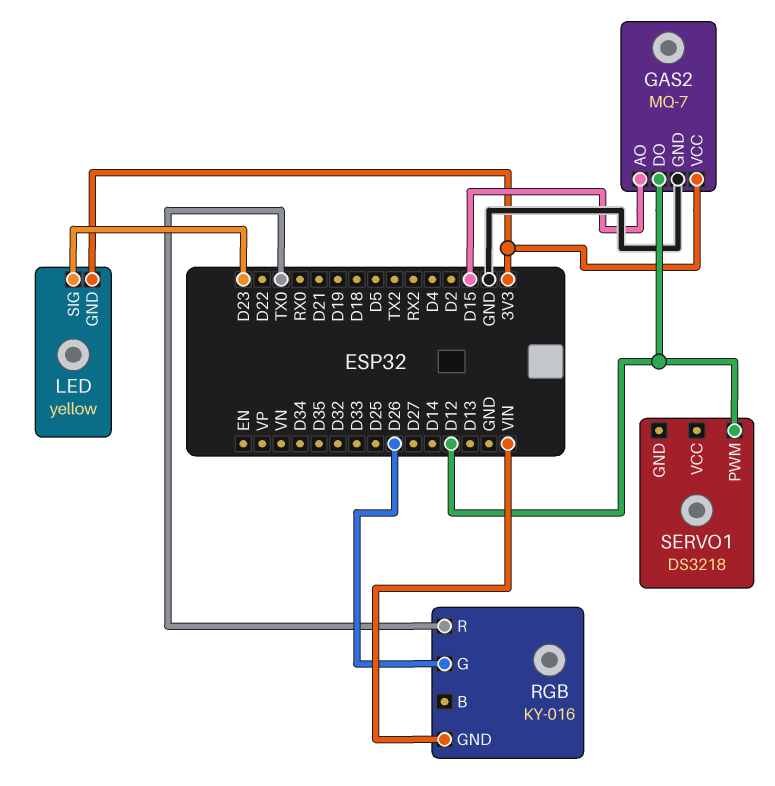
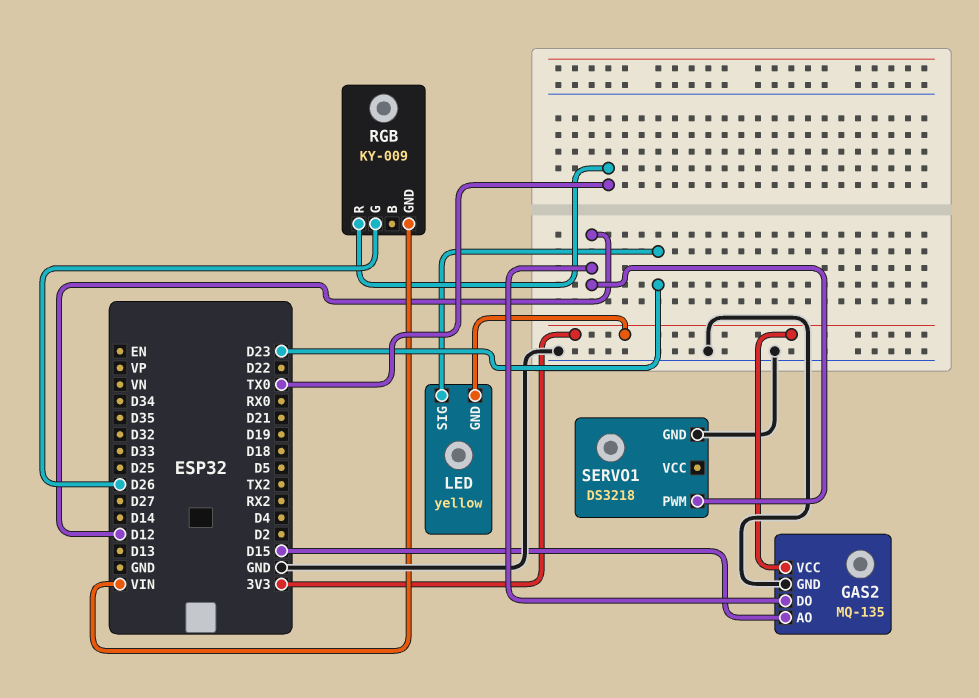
GAS2: MQ-7 -> MQ-135
RGB: KY-016 -> KY-009
SERVO1 pin GND: none -> GND

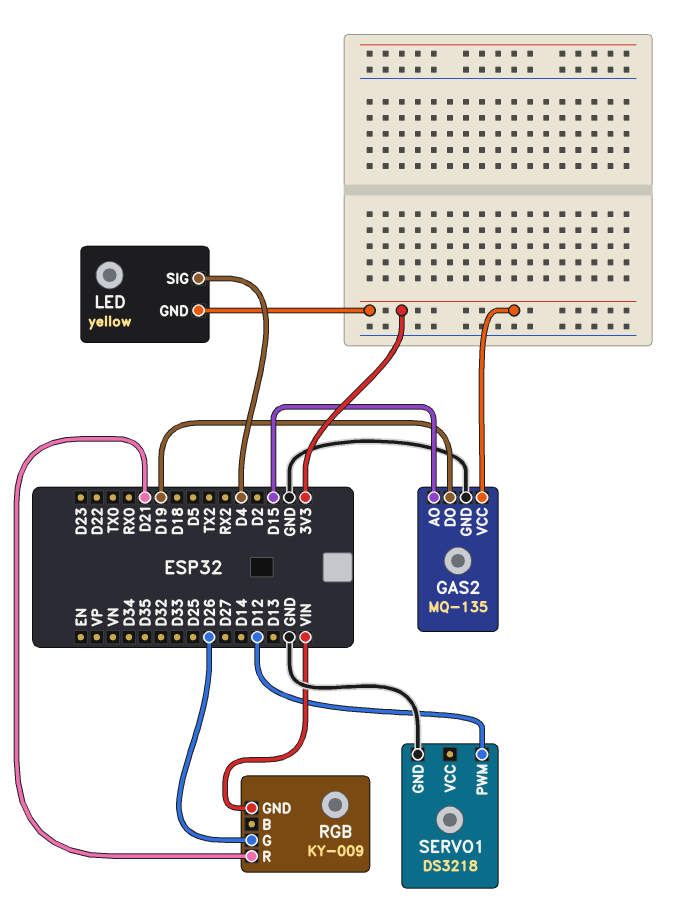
GAS2 pin DO: D12 -> D19
LED pin SIG: D23 -> D4
RGB pin R: TX0 -> D21

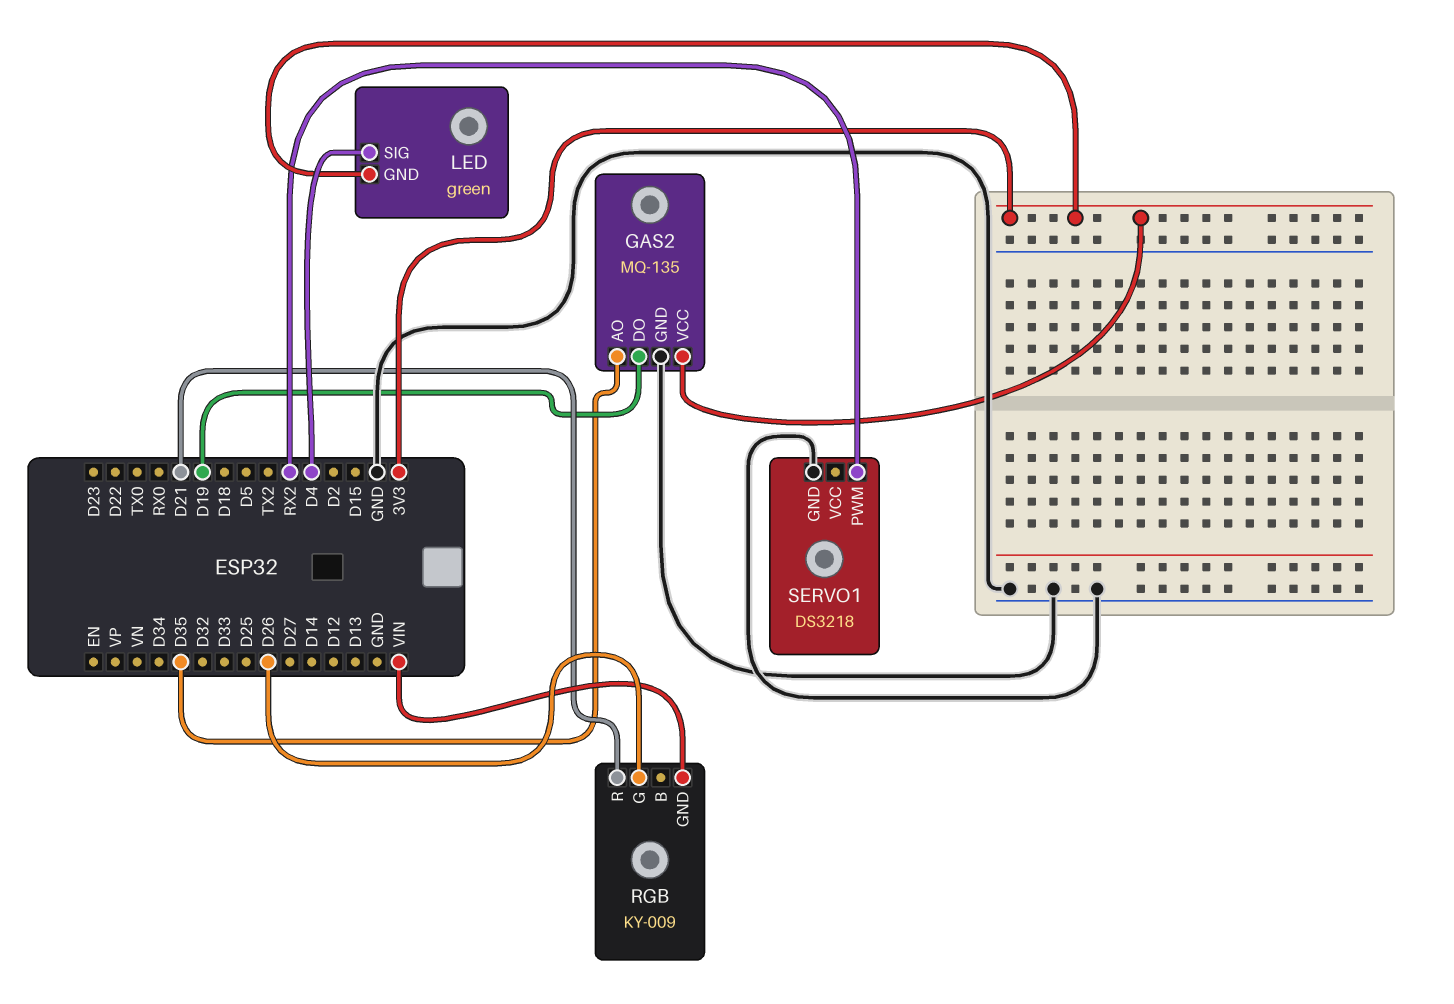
GAS2 pin AO: D15 -> D35
LED: yellow -> green
SERVO1 pin PWM: D12 -> RX2

